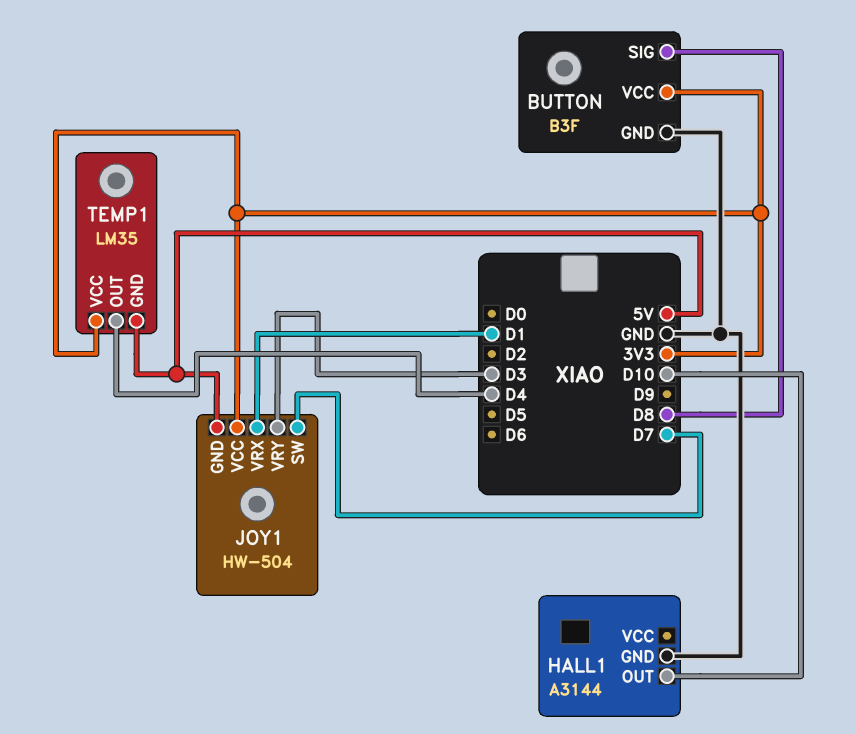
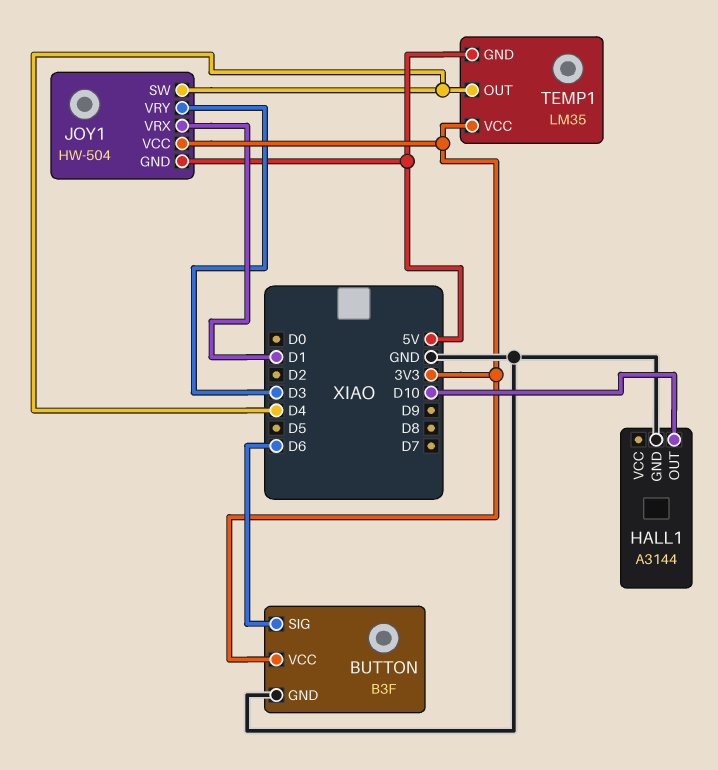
BUTTON pin SIG: D8 -> D6
JOY1 pin SW: D7 -> D4

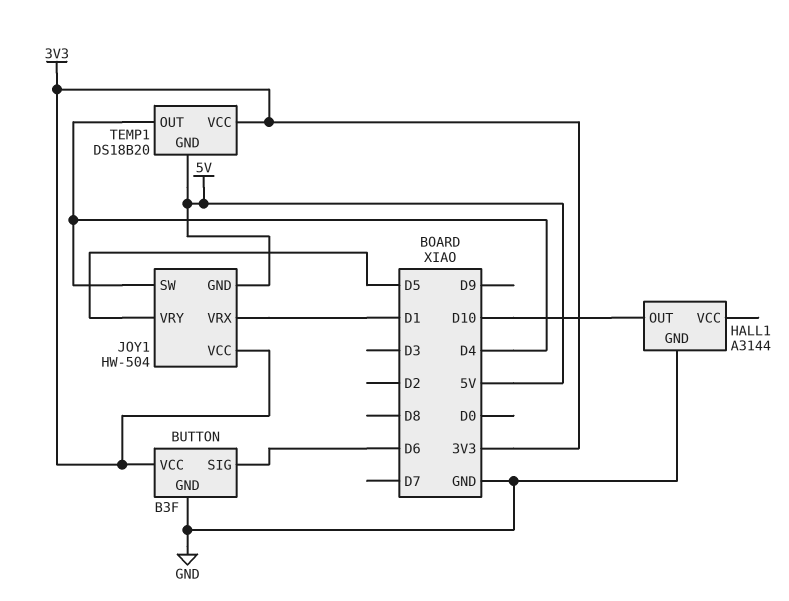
JOY1 pin VRY: D3 -> D5
TEMP1: LM35 -> DS18B20

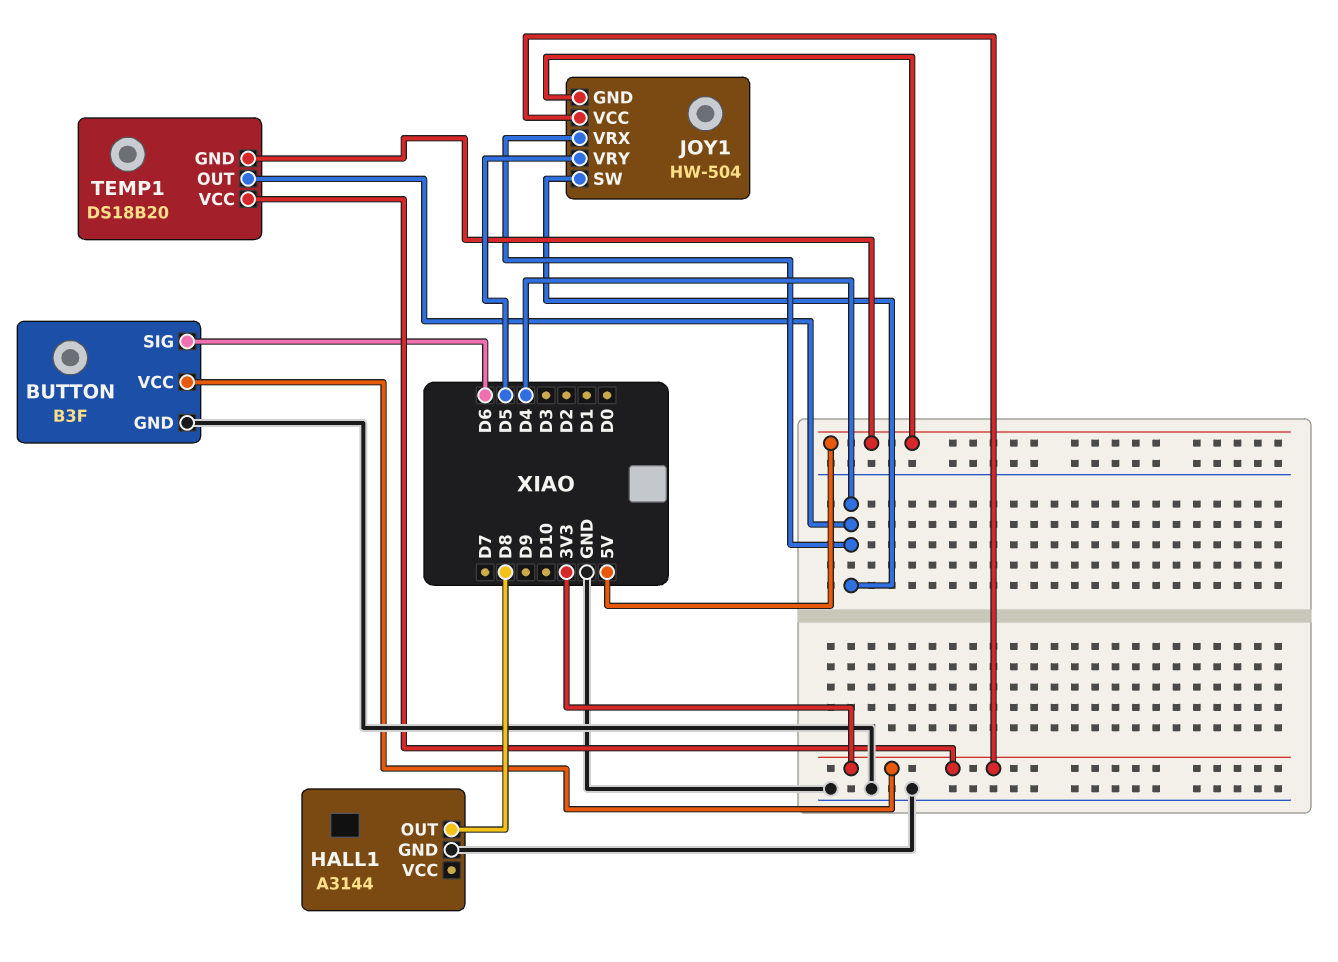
HALL1 pin OUT: D10 -> D8
JOY1 pin VRX: D1 -> D4

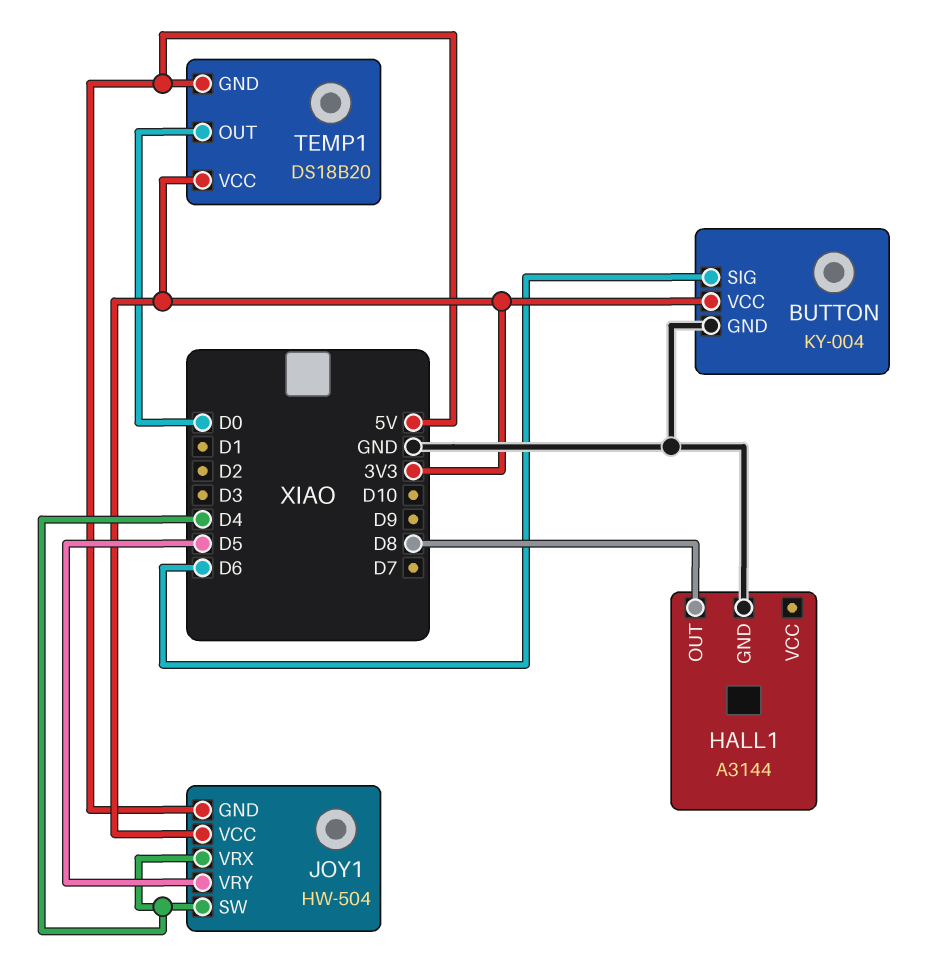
BUTTON: B3F -> KY-004
TEMP1 pin OUT: D4 -> D0

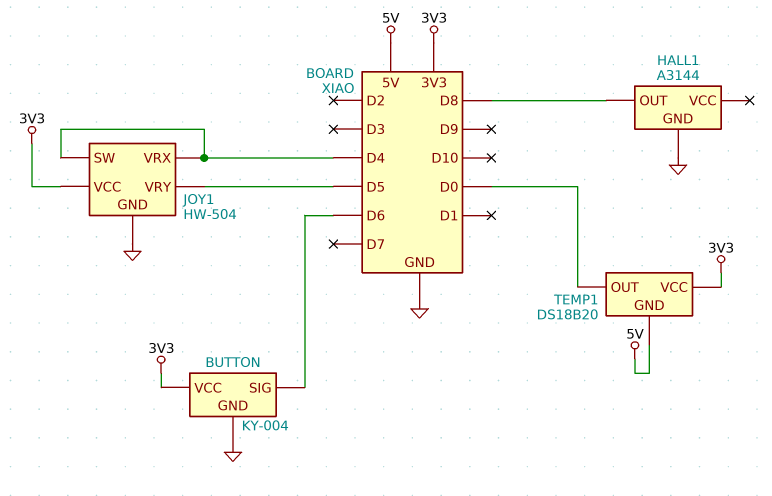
JOY1 pin GND: 5V -> GND

